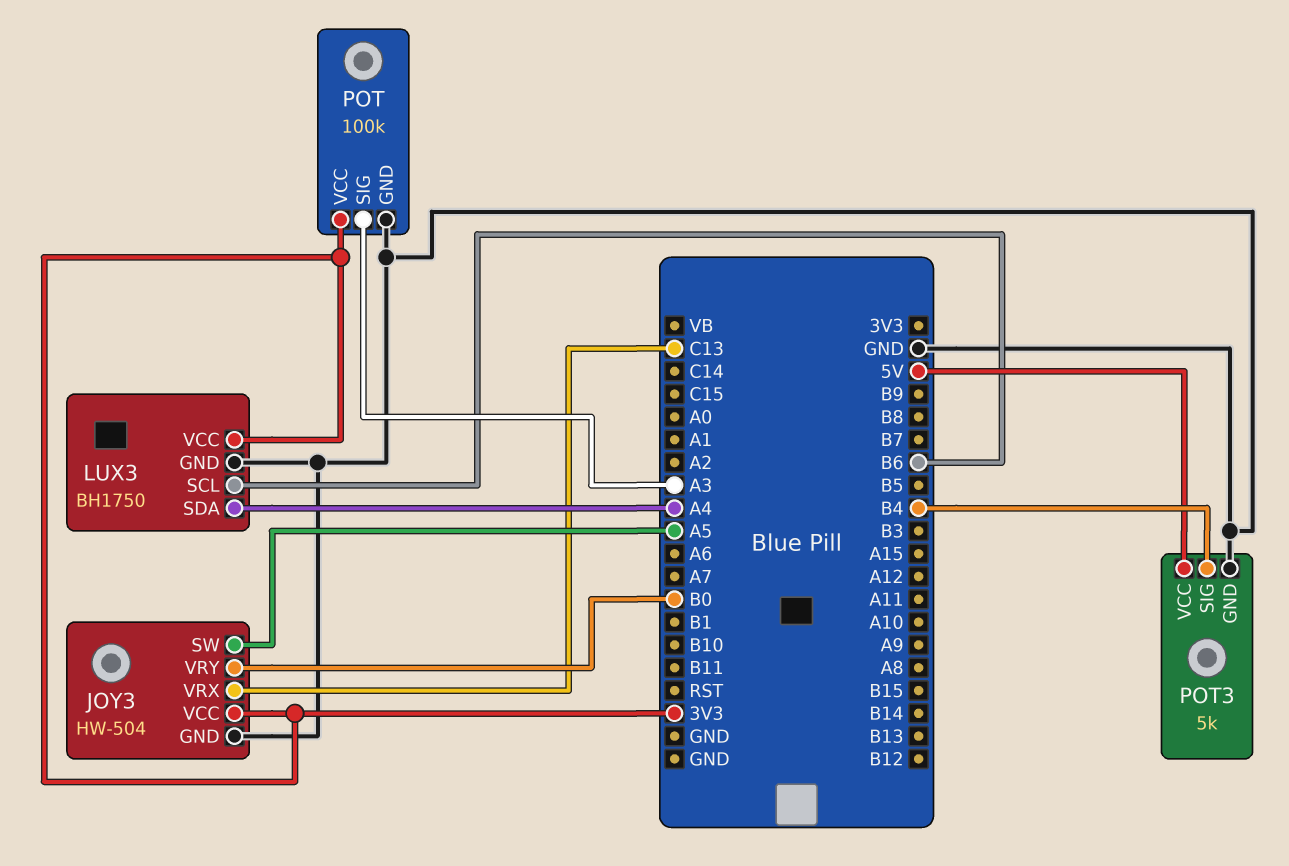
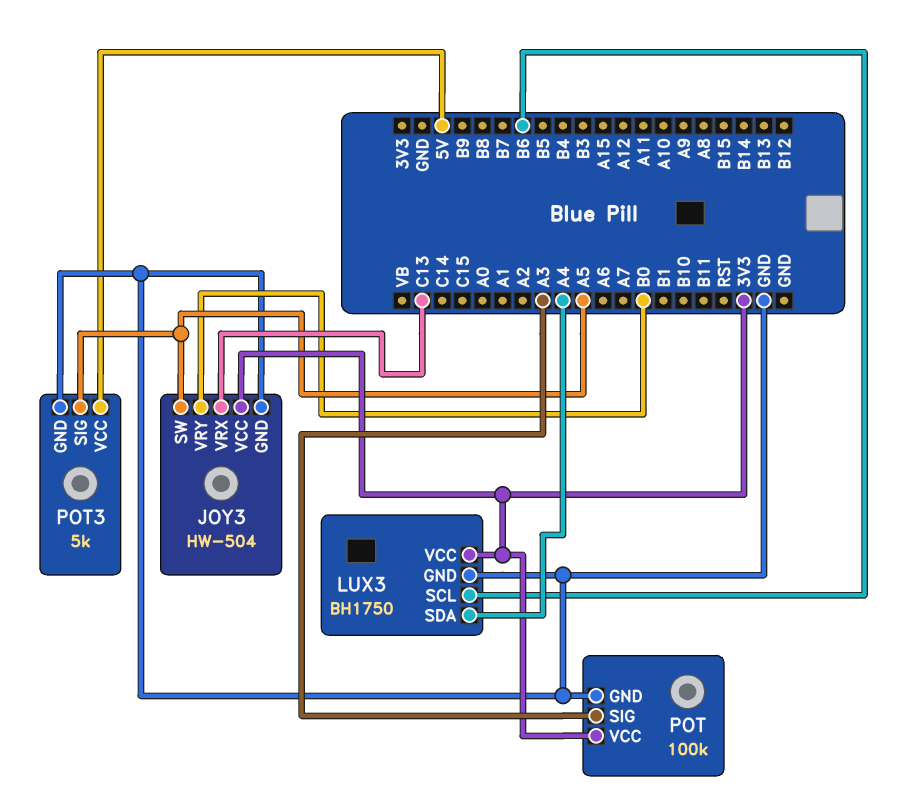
POT3 pin SIG: B4 -> A5

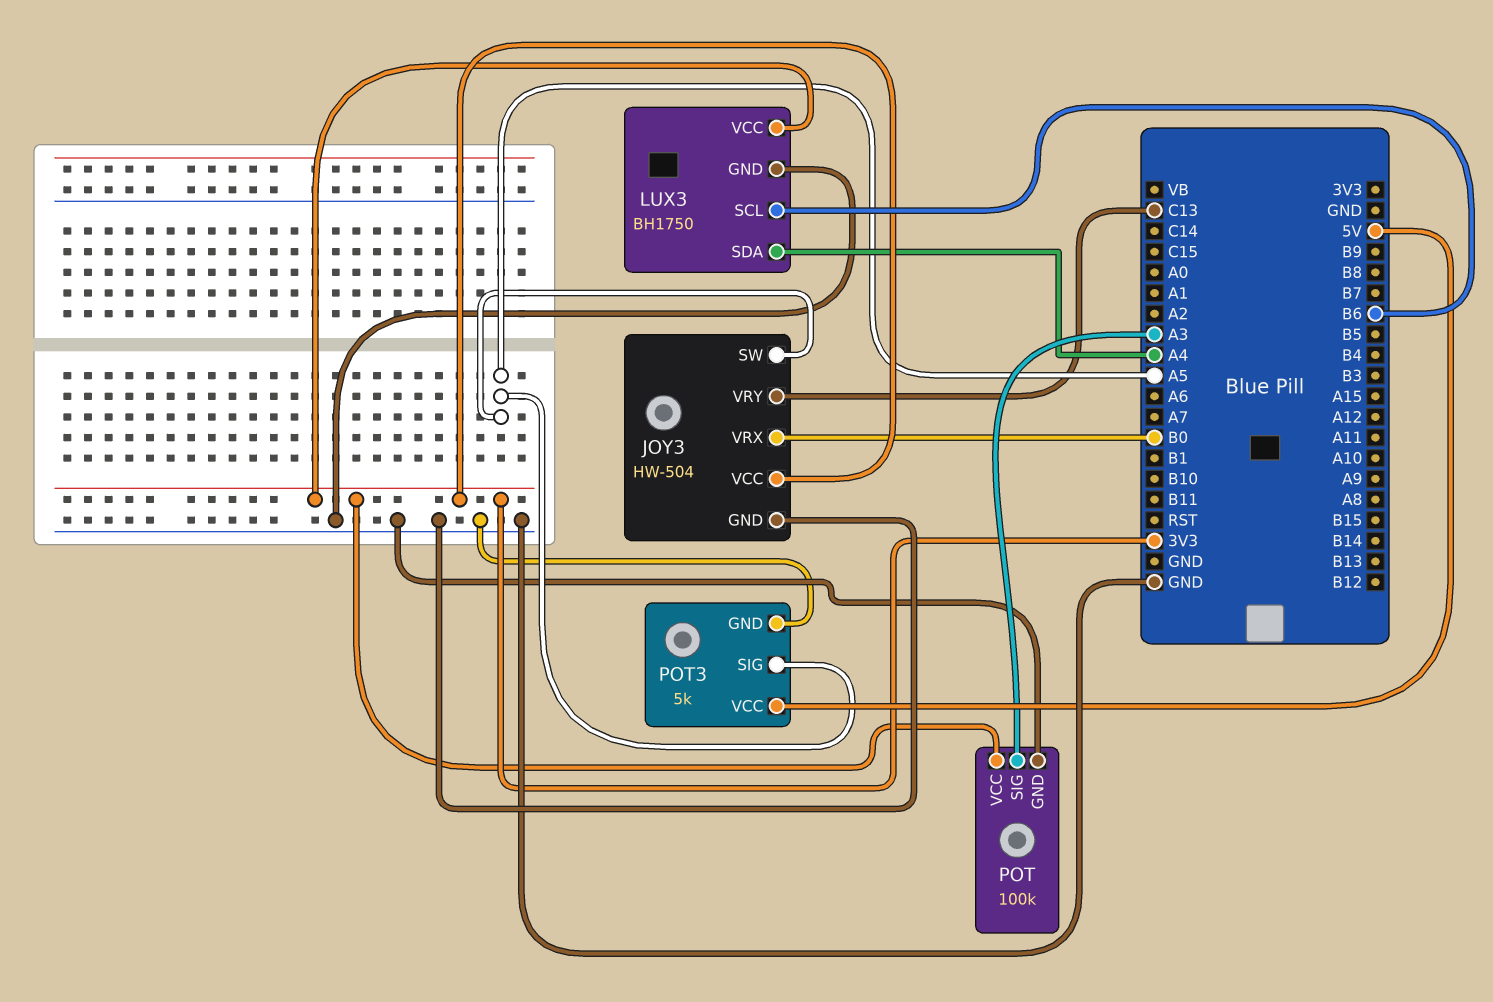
JOY3 pin VRX: C13 -> B0
JOY3 pin VRY: B0 -> C13

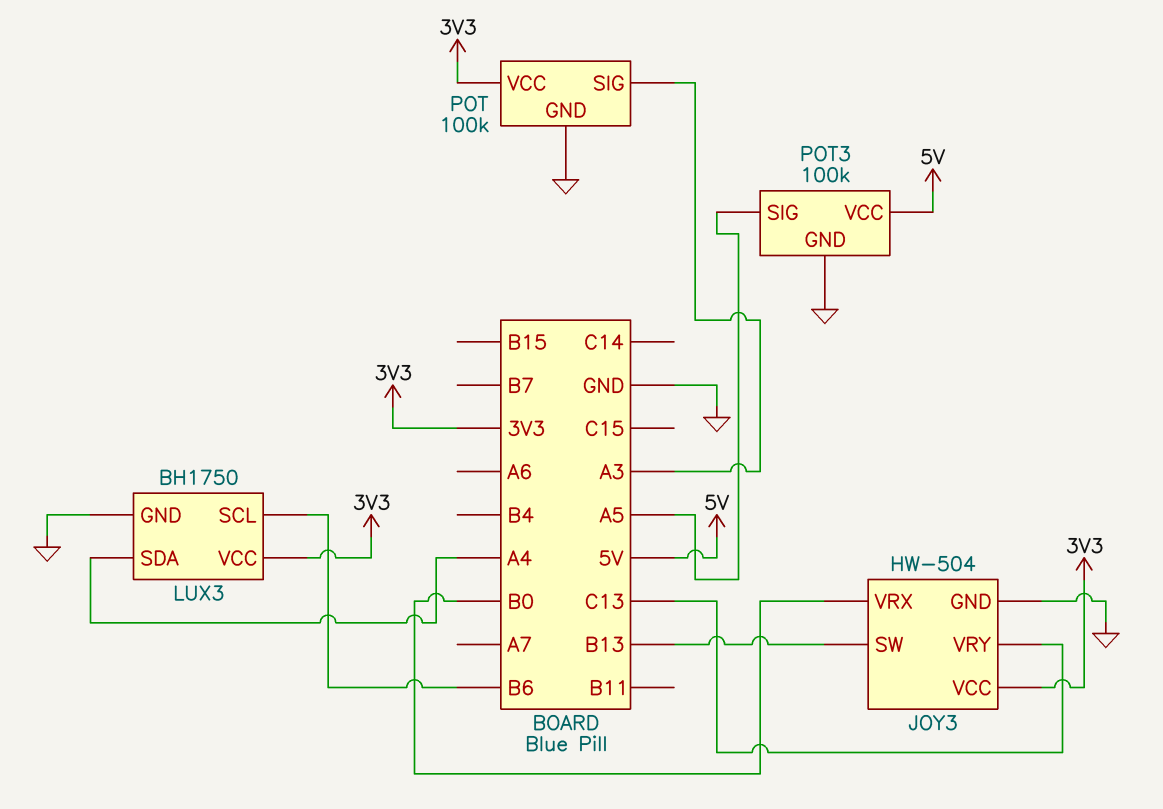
JOY3 pin SW: A5 -> B13
POT3: 5k -> 100k

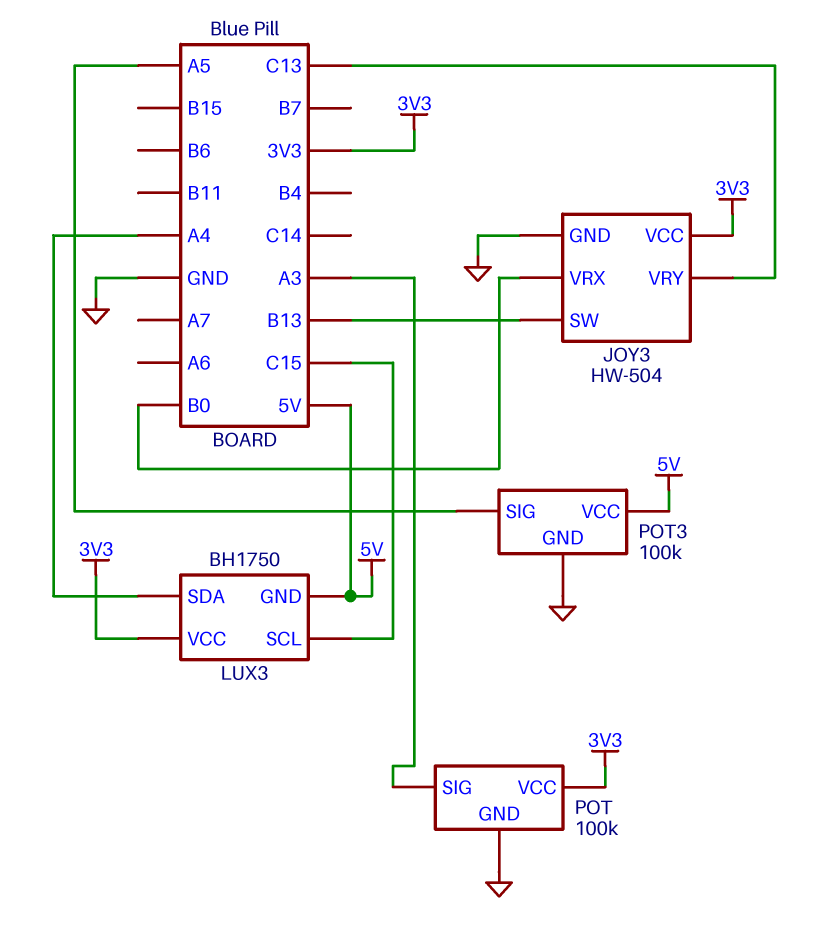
LUX3 pin GND: GND -> 5V
LUX3 pin SCL: B6 -> C15

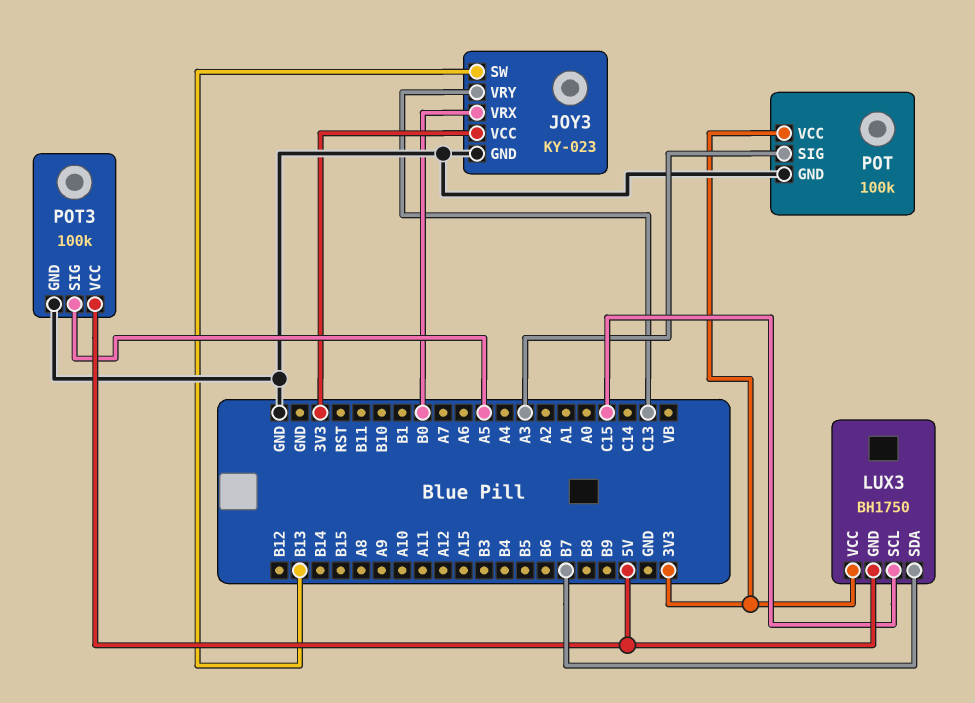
JOY3: HW-504 -> KY-023
LUX3 pin SDA: A4 -> B7

